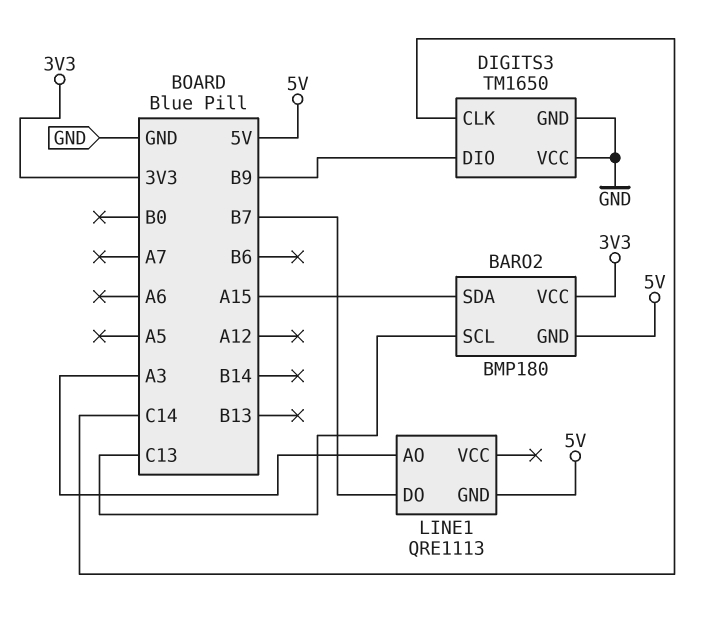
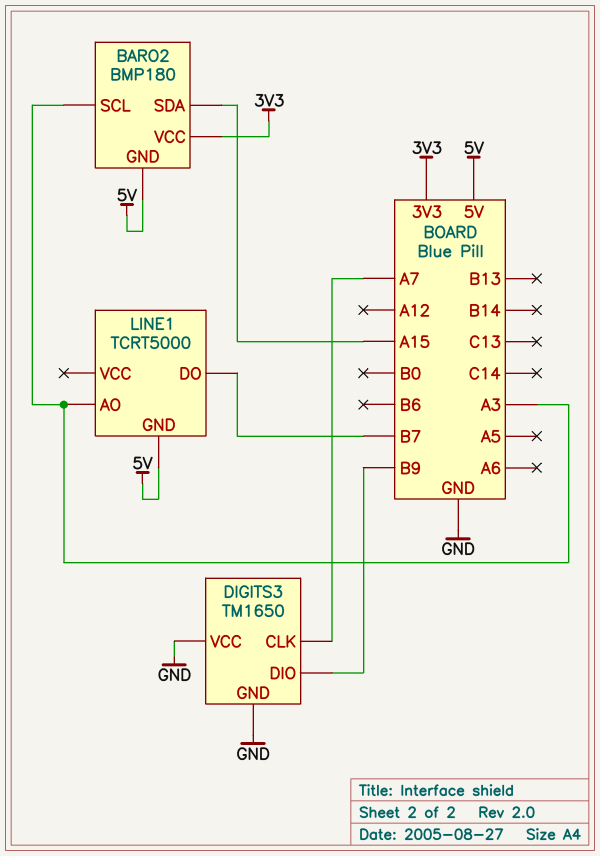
BARO2 pin SCL: C13 -> A3
DIGITS3 pin CLK: C14 -> A7
LINE1: QRE1113 -> TCRT5000

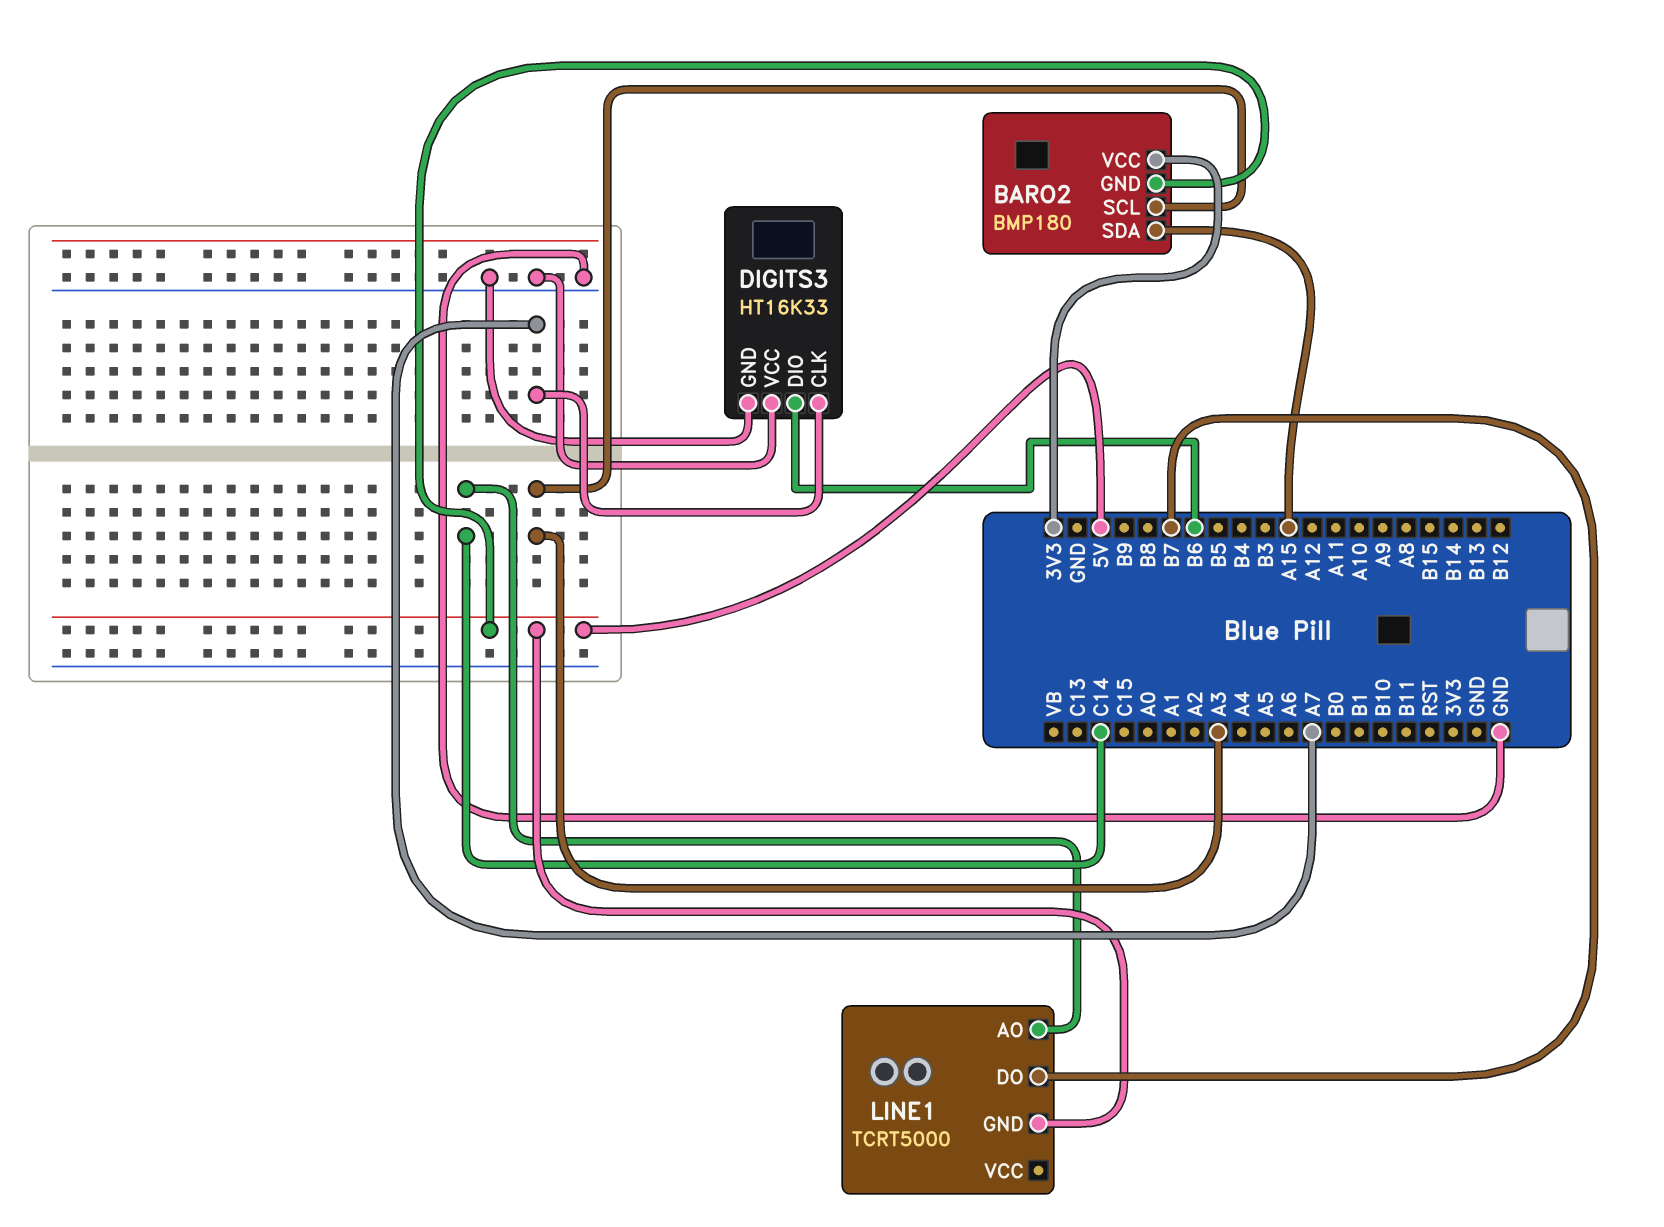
DIGITS3: TM1650 -> HT16K33
DIGITS3 pin DIO: B9 -> B6
LINE1 pin AO: A3 -> C14

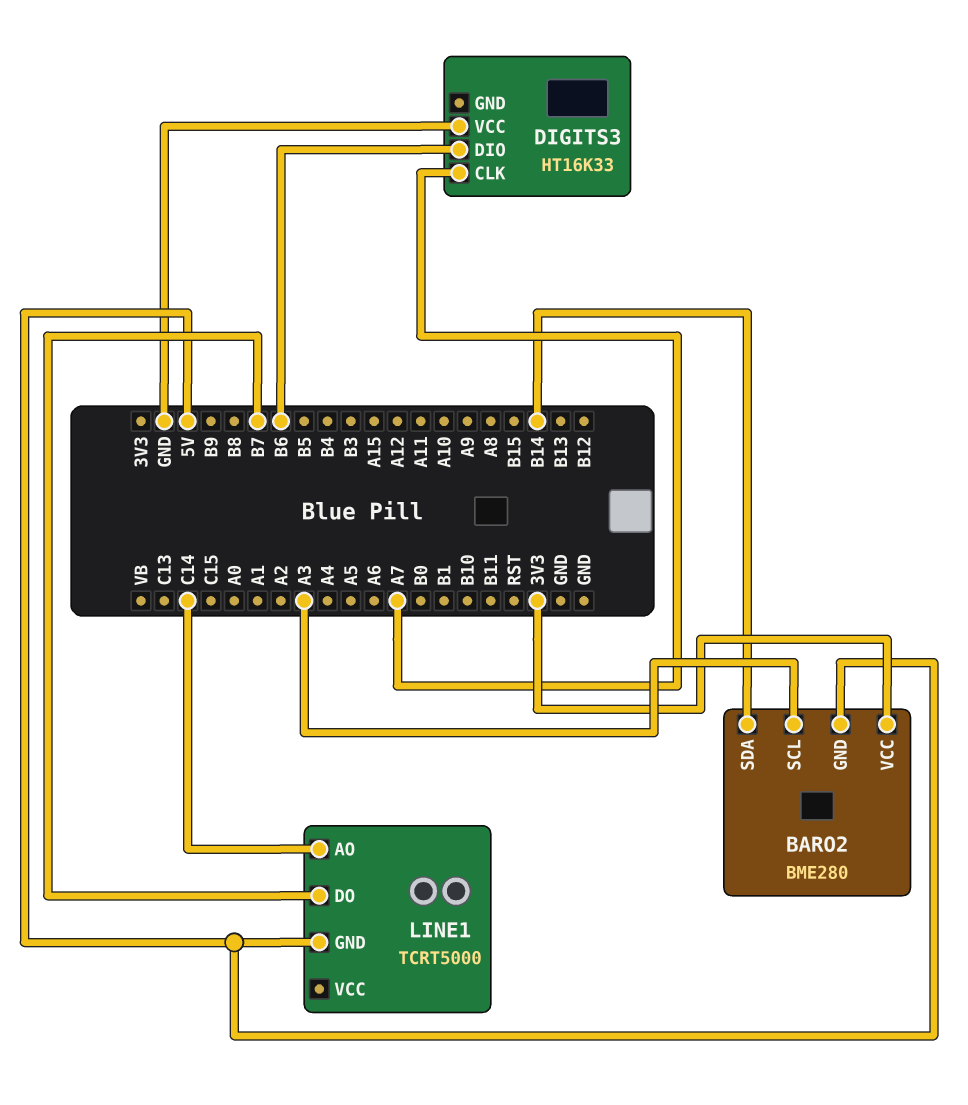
BARO2: BMP180 -> BME280
BARO2 pin SDA: A15 -> B14
DIGITS3 pin GND: GND -> none

